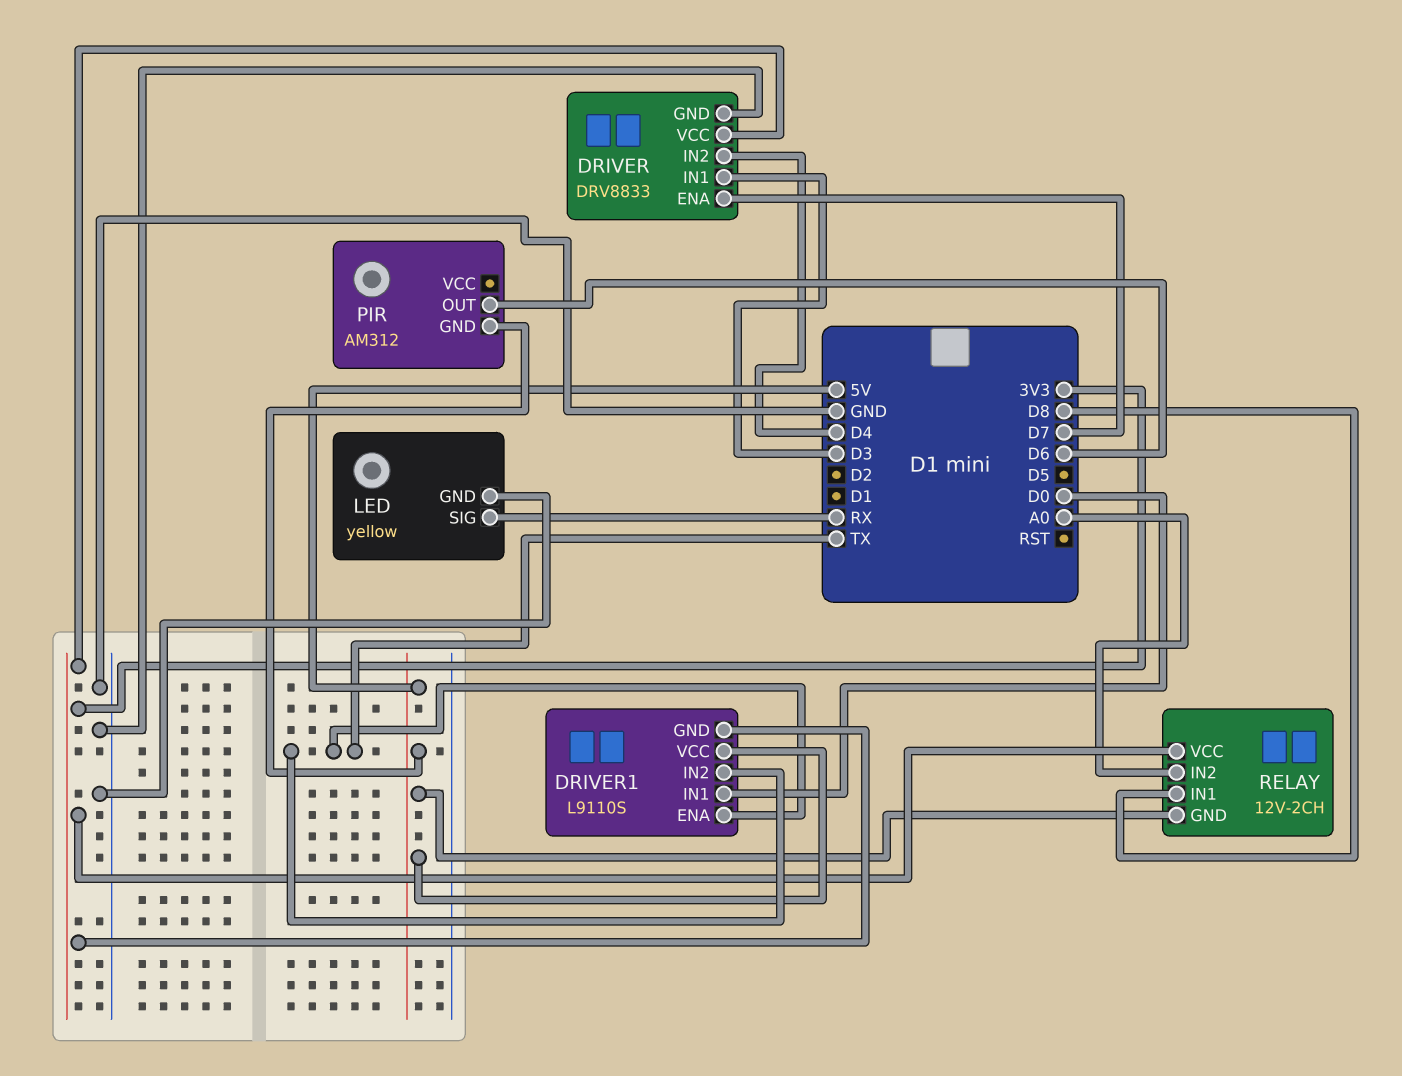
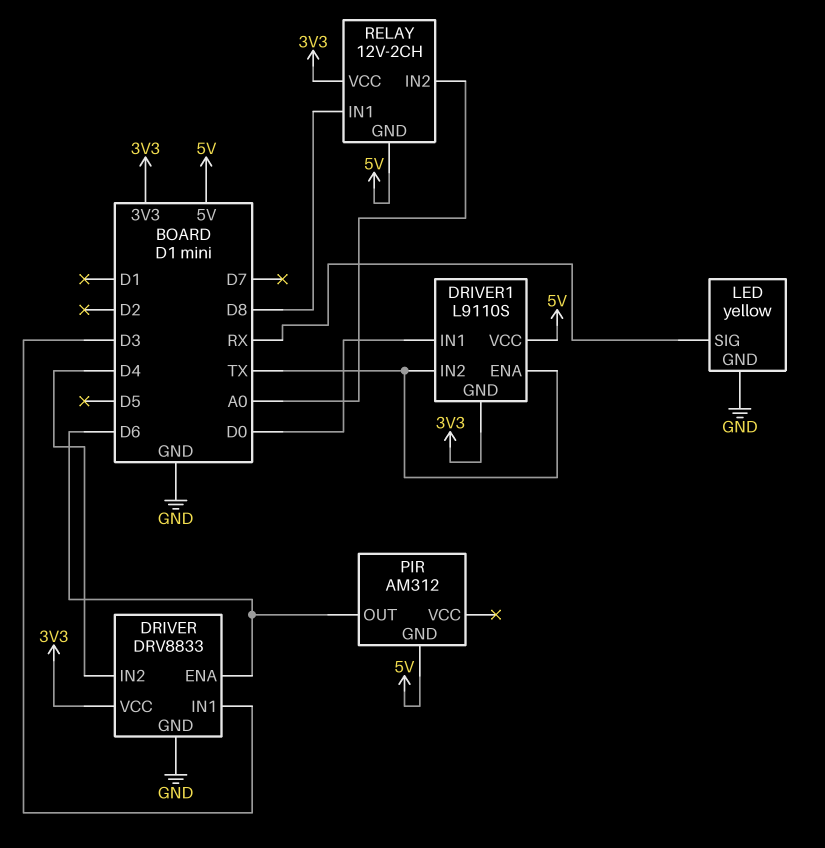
DRIVER pin ENA: D7 -> D6

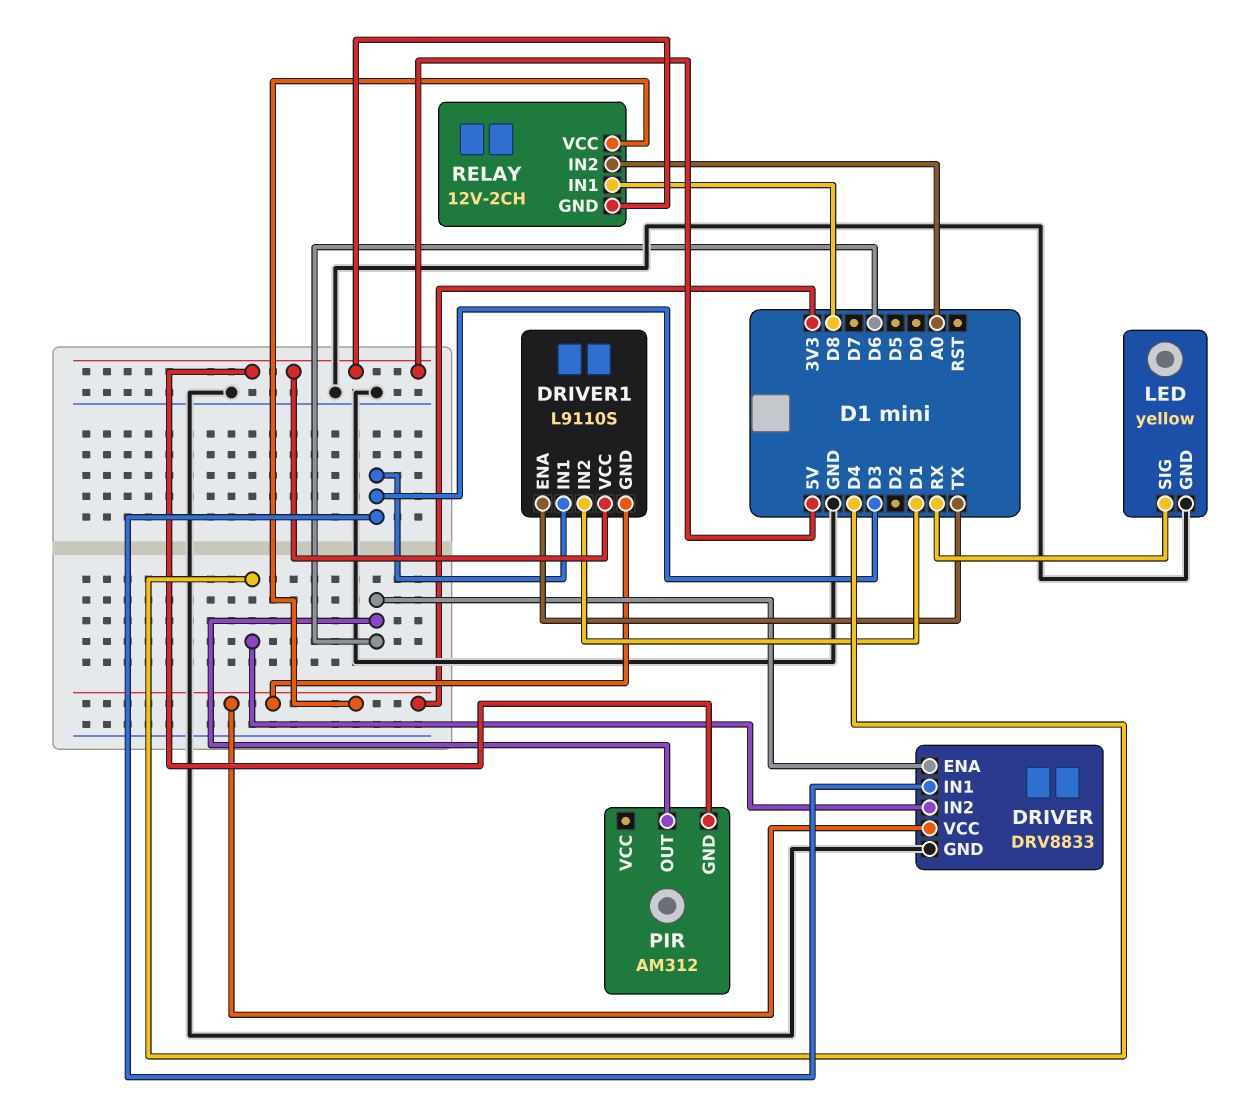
DRIVER1 pin IN1: D0 -> D3
DRIVER1 pin IN2: TX -> D1

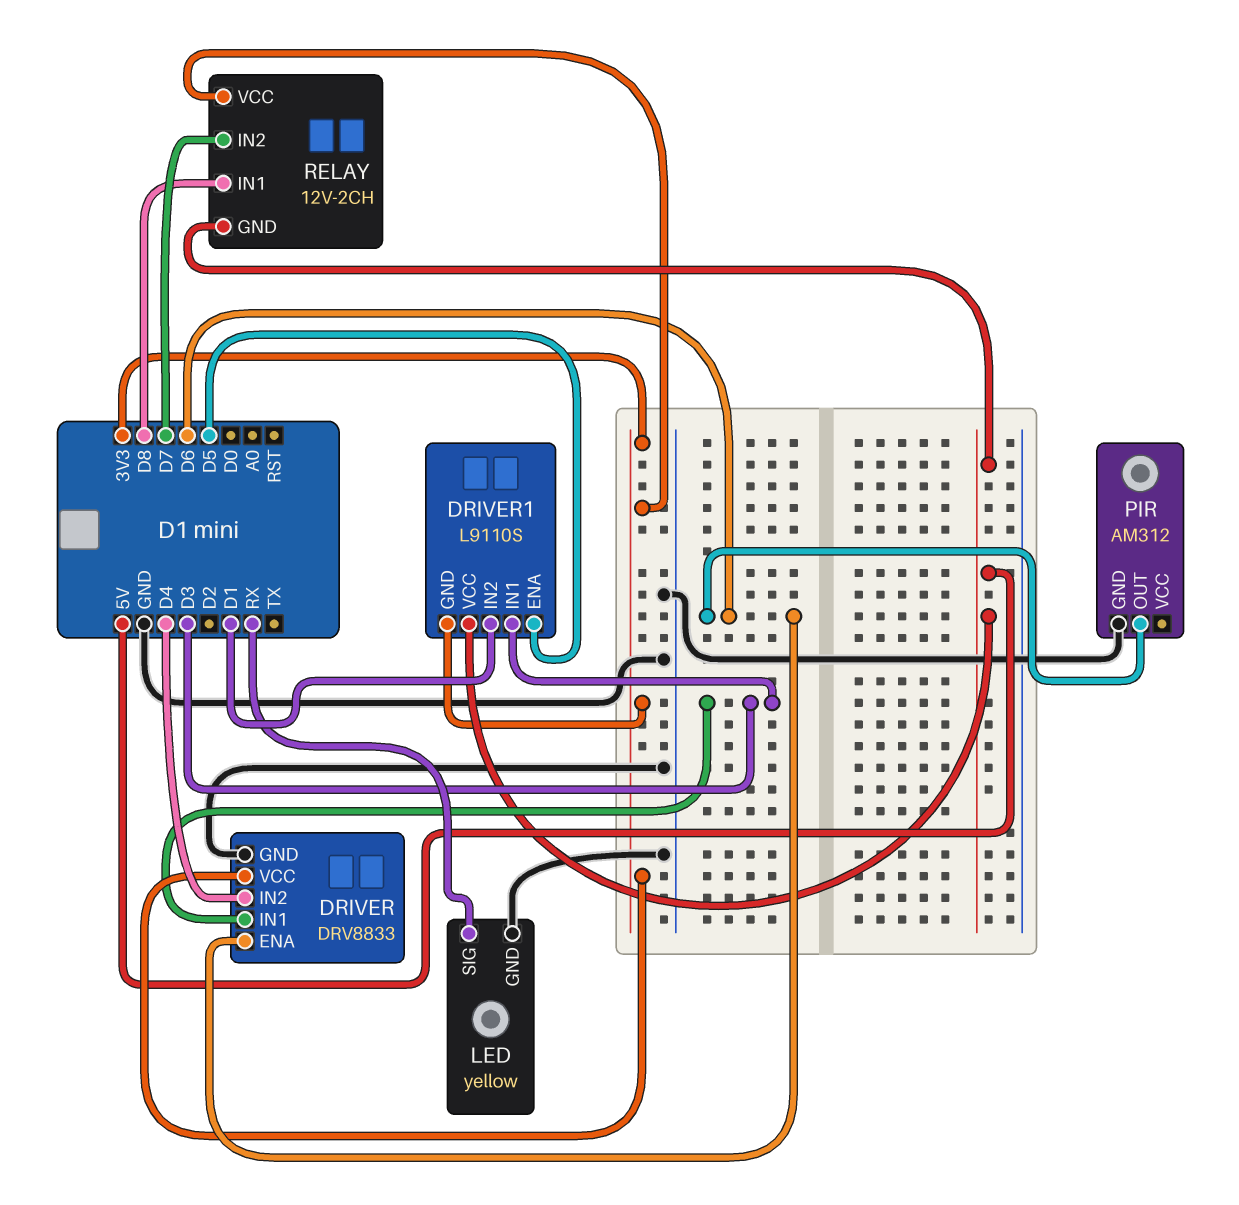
DRIVER1 pin ENA: TX -> D5
PIR pin GND: 5V -> GND
RELAY pin IN2: A0 -> D7

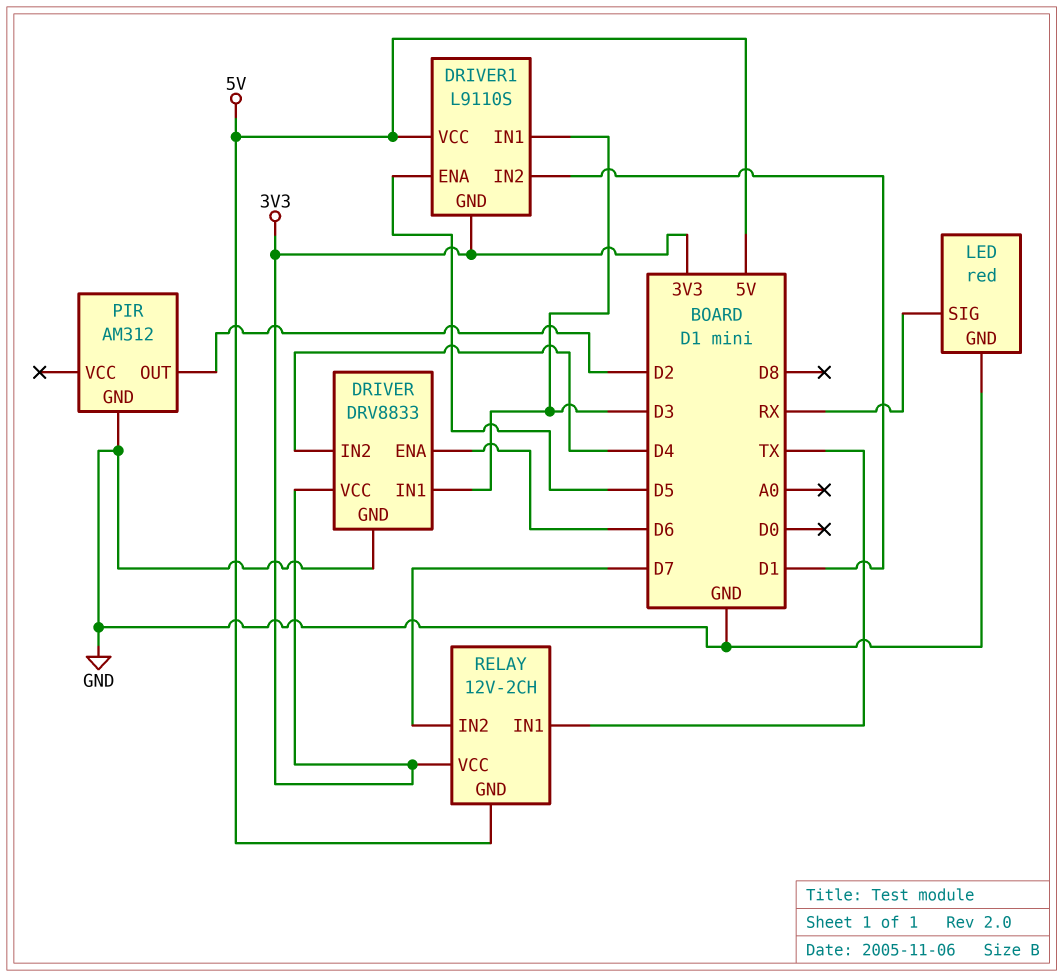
LED: yellow -> red
PIR pin OUT: D6 -> D2
RELAY pin IN1: D8 -> TX

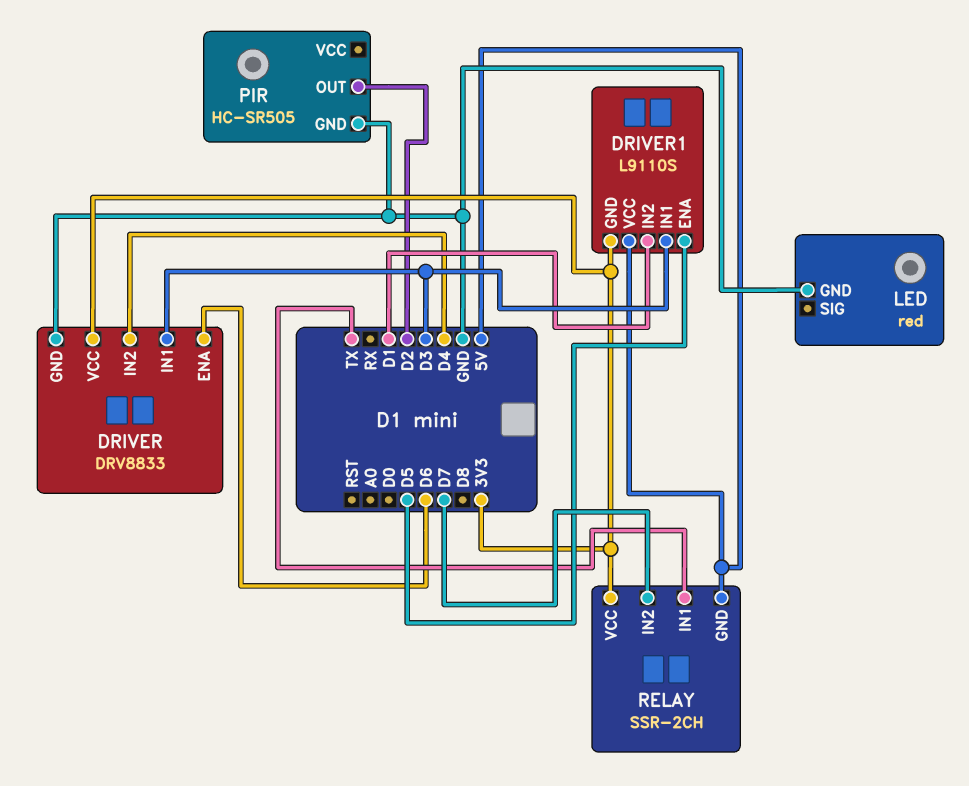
LED pin SIG: RX -> none
PIR: AM312 -> HC-SR505
RELAY: 12V-2CH -> SSR-2CH

